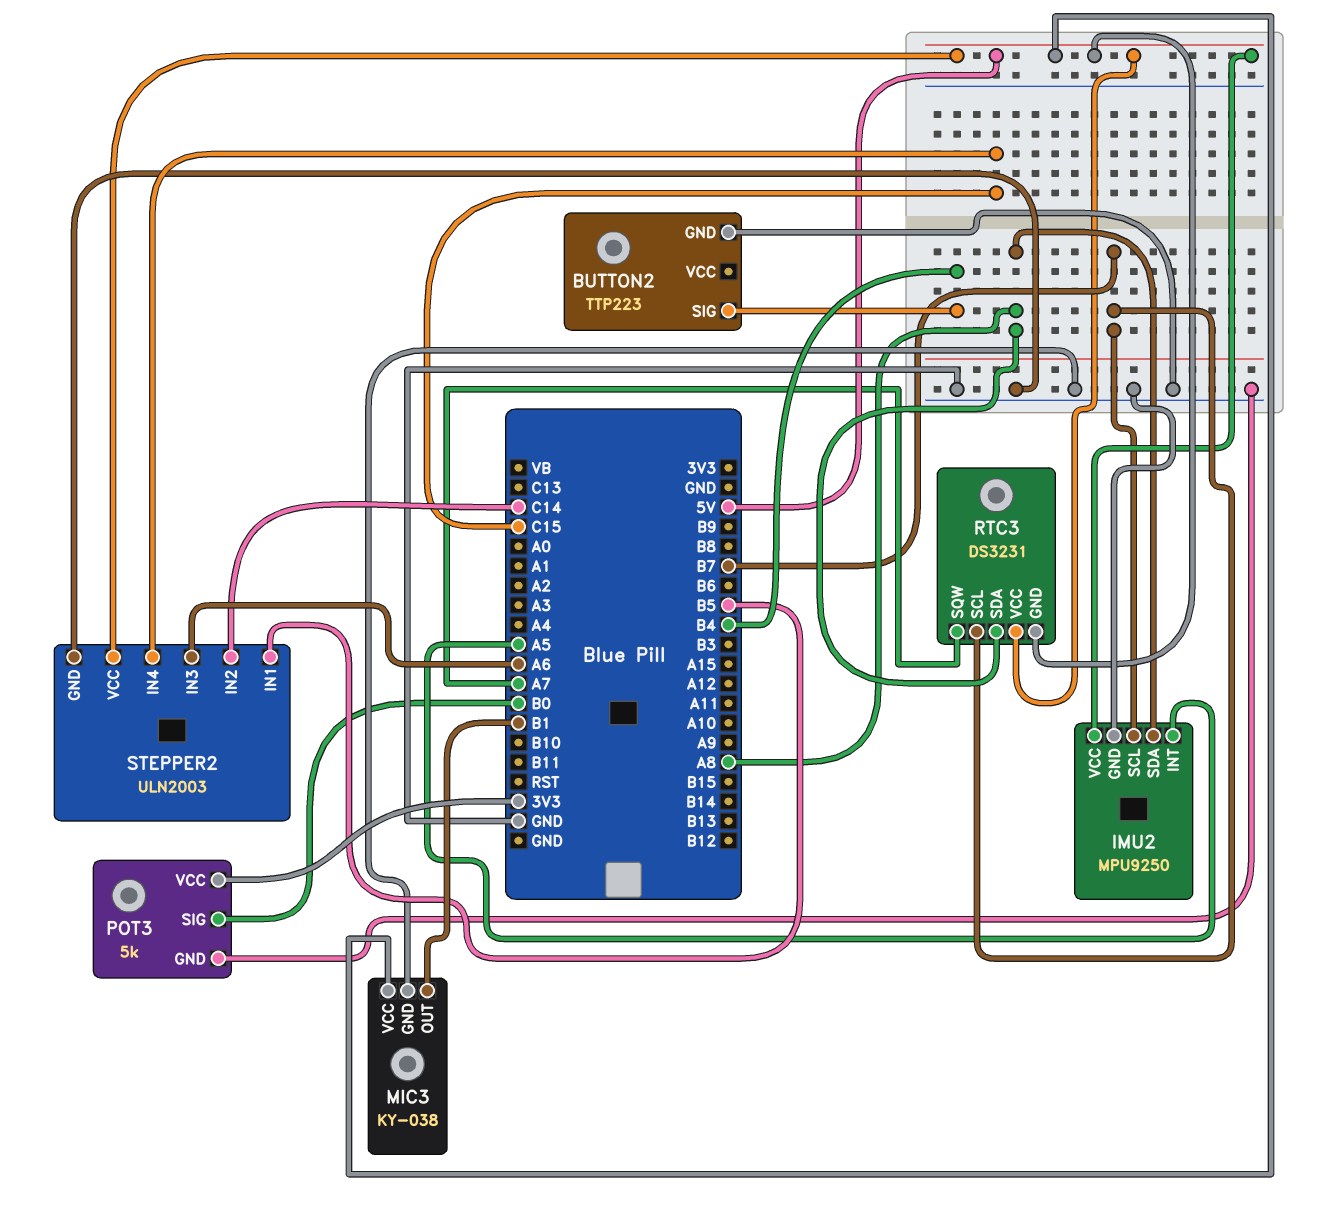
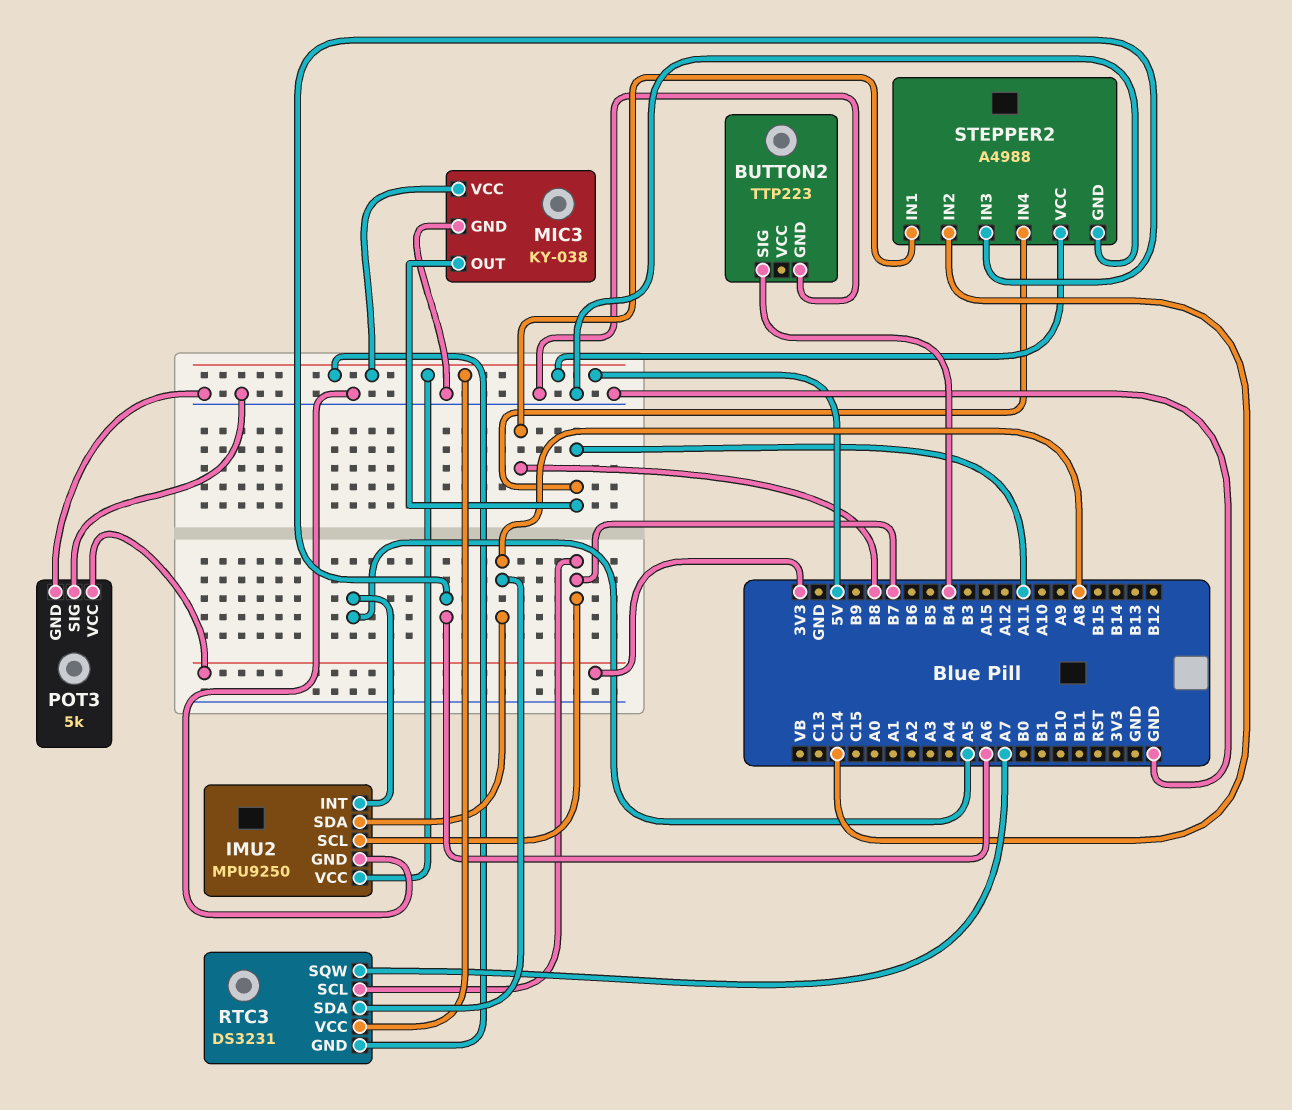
MIC3 pin OUT: B1 -> A11
POT3 pin SIG: B0 -> GND
STEPPER2: ULN2003 -> A4988
STEPPER2 pin IN1: B5 -> B8
STEPPER2 pin IN4: C15 -> A11

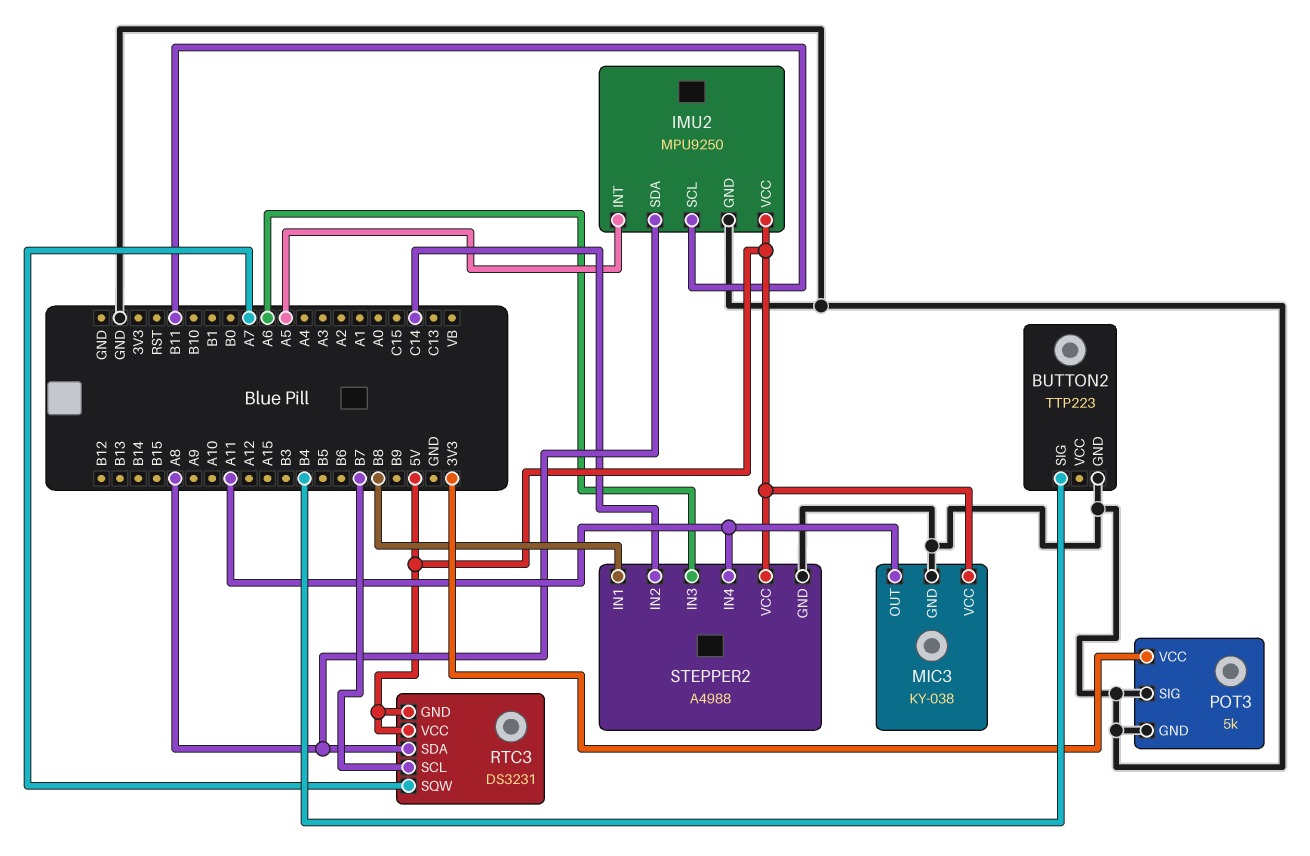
IMU2 pin SCL: B7 -> B11

